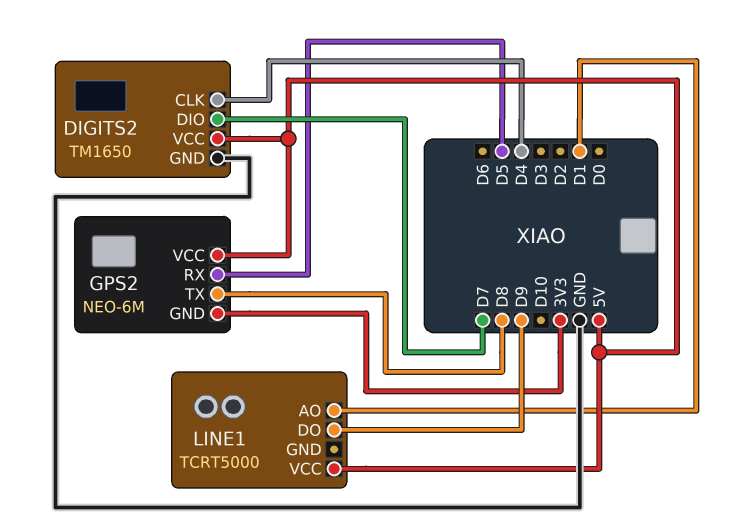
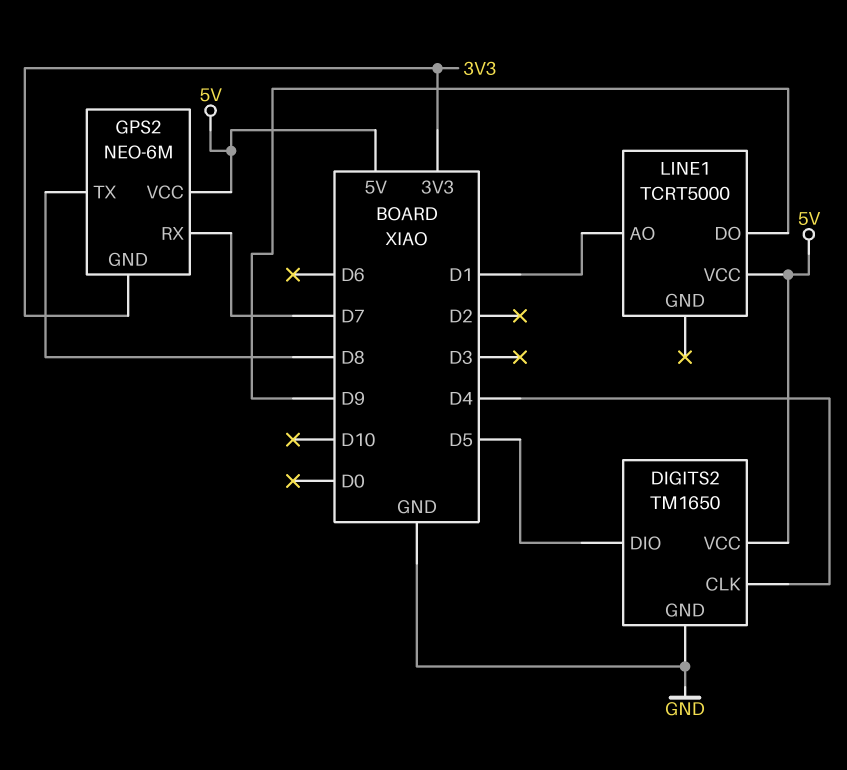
DIGITS2 pin DIO: D7 -> D5
GPS2 pin RX: D5 -> D7

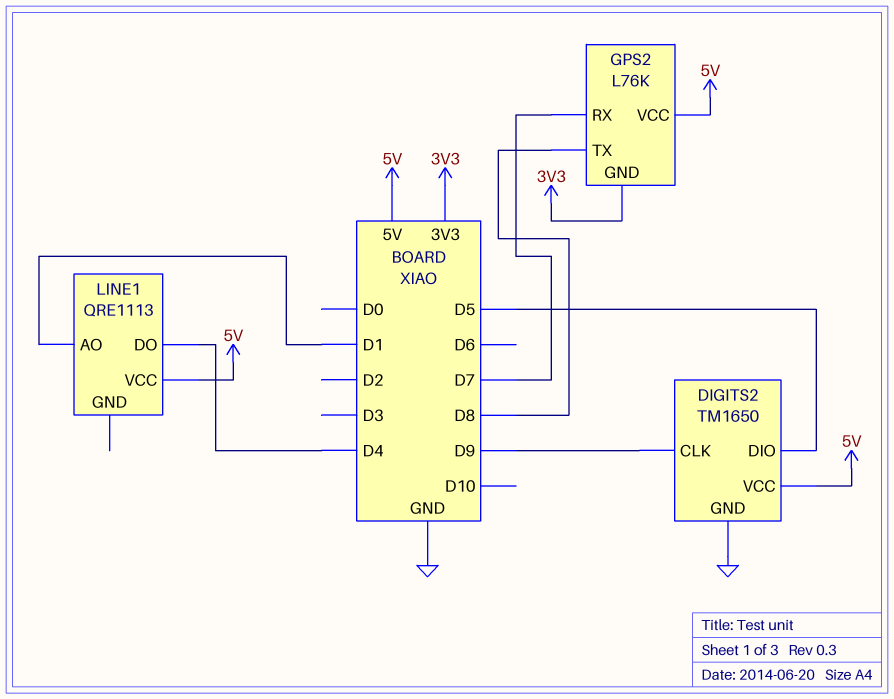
DIGITS2 pin CLK: D4 -> D9
GPS2: NEO-6M -> L76K
LINE1: TCRT5000 -> QRE1113
LINE1 pin DO: D9 -> D4

